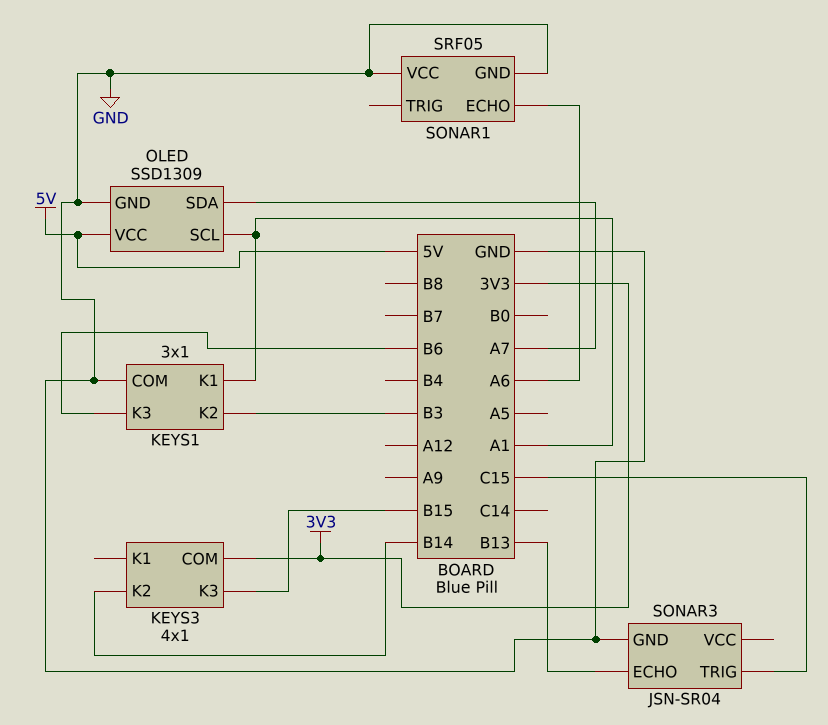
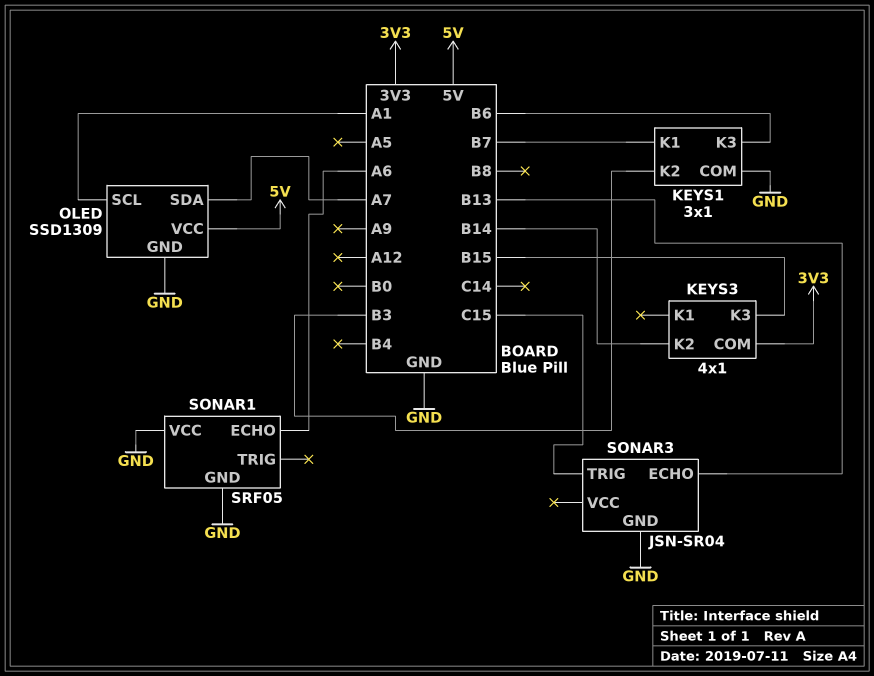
KEYS1 pin K1: A1 -> B7

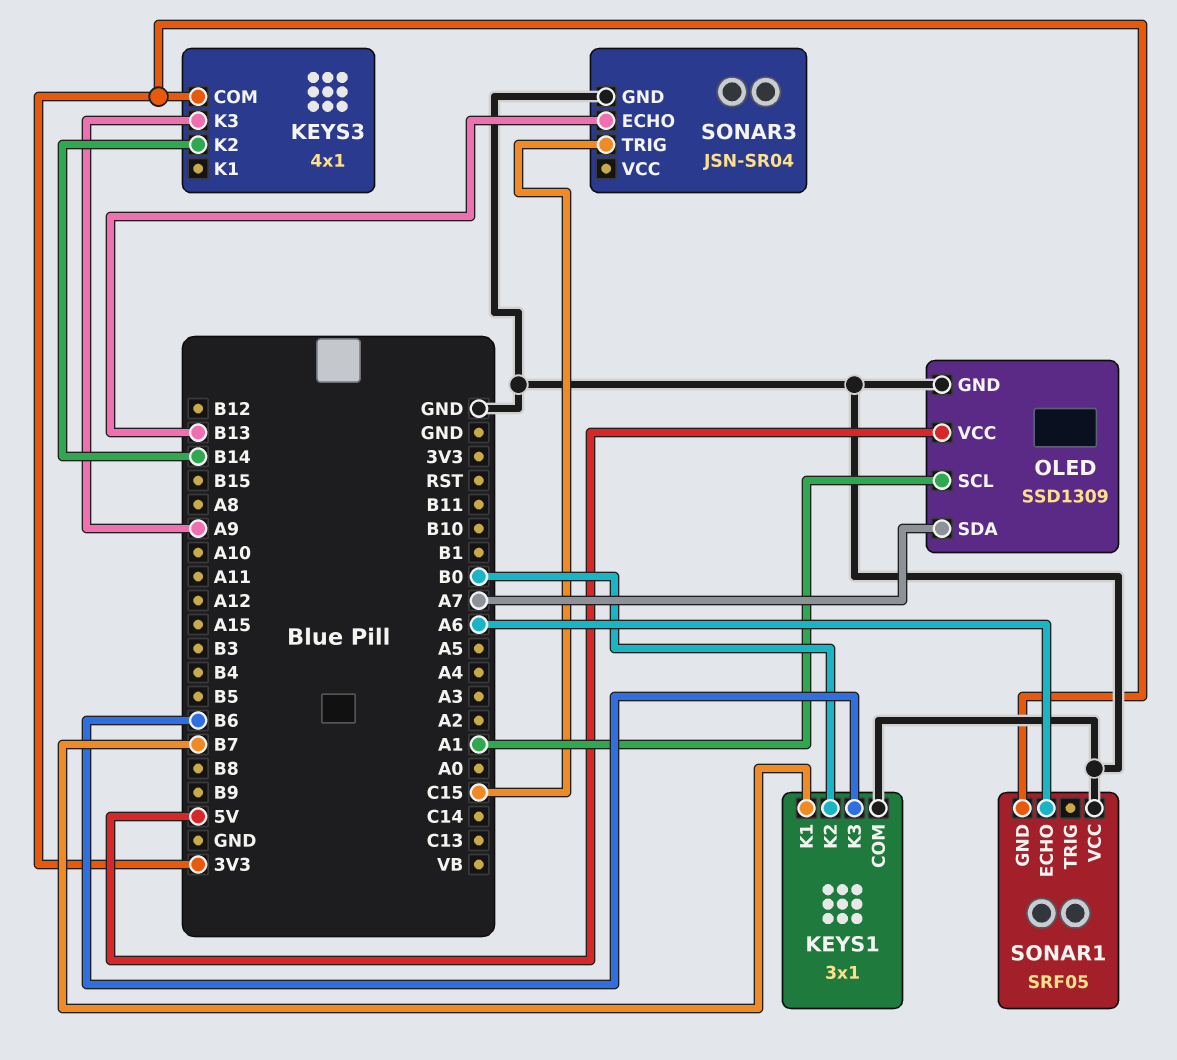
KEYS1 pin K2: B3 -> B0
KEYS3 pin K3: B15 -> A9
SONAR1 pin GND: GND -> 3V3

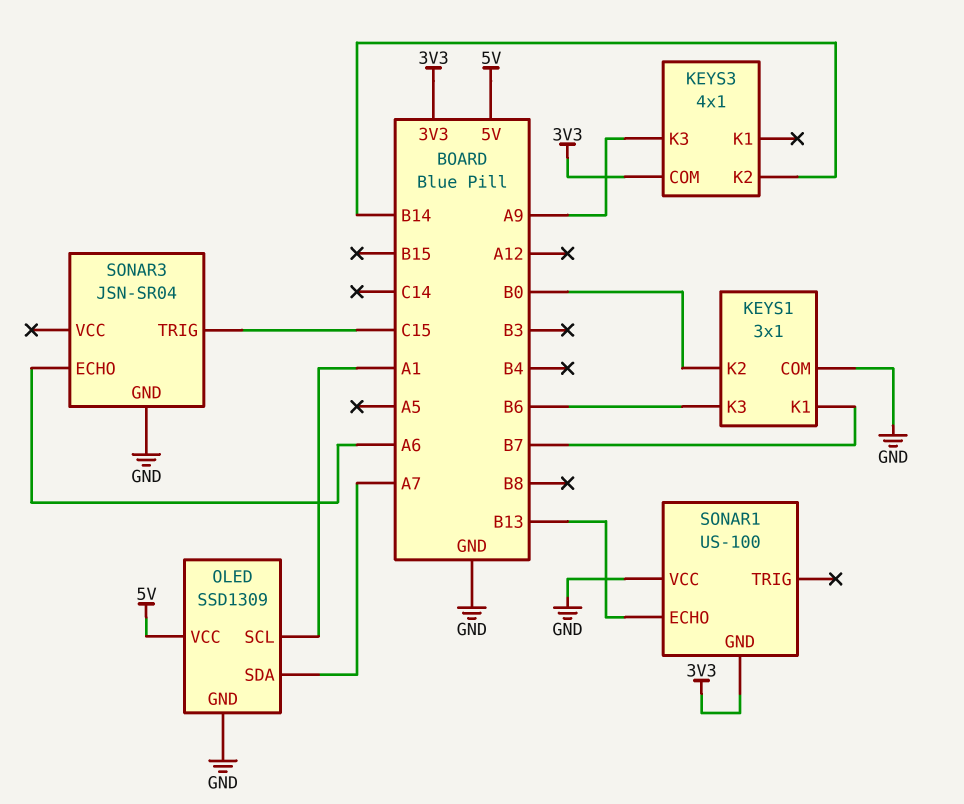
SONAR1: SRF05 -> US-100
SONAR1 pin ECHO: A6 -> B13
SONAR3 pin ECHO: B13 -> A6

